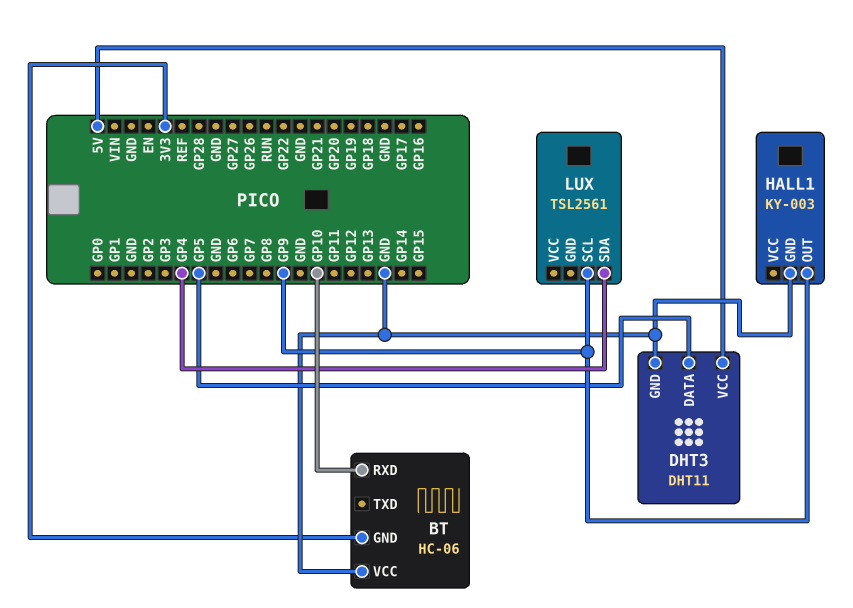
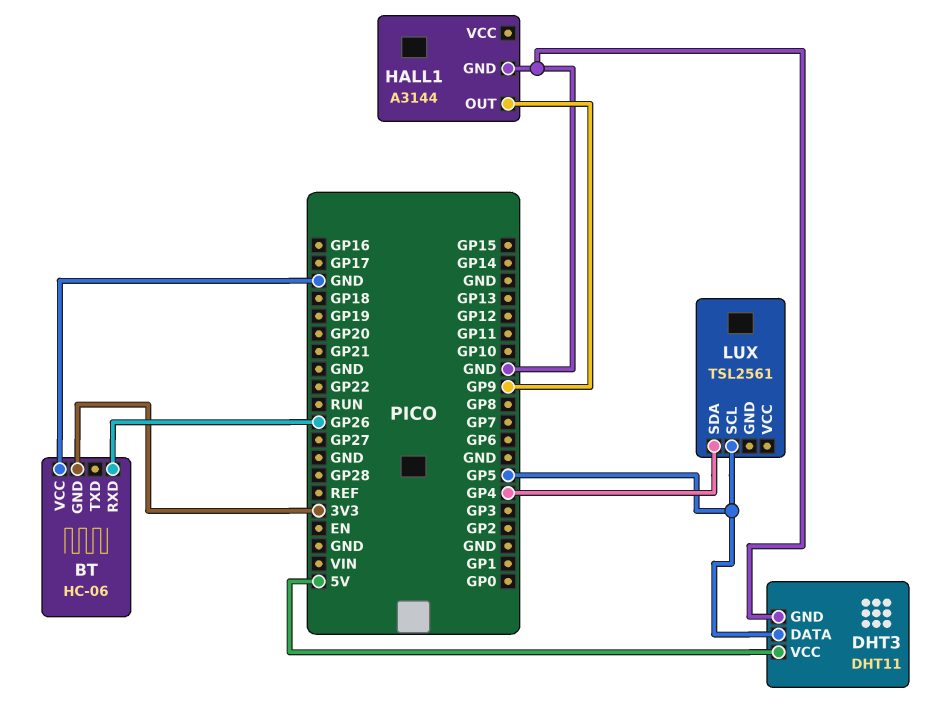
BT pin RXD: GP10 -> GP26
HALL1: KY-003 -> A3144
LUX pin SCL: GP9 -> GP5

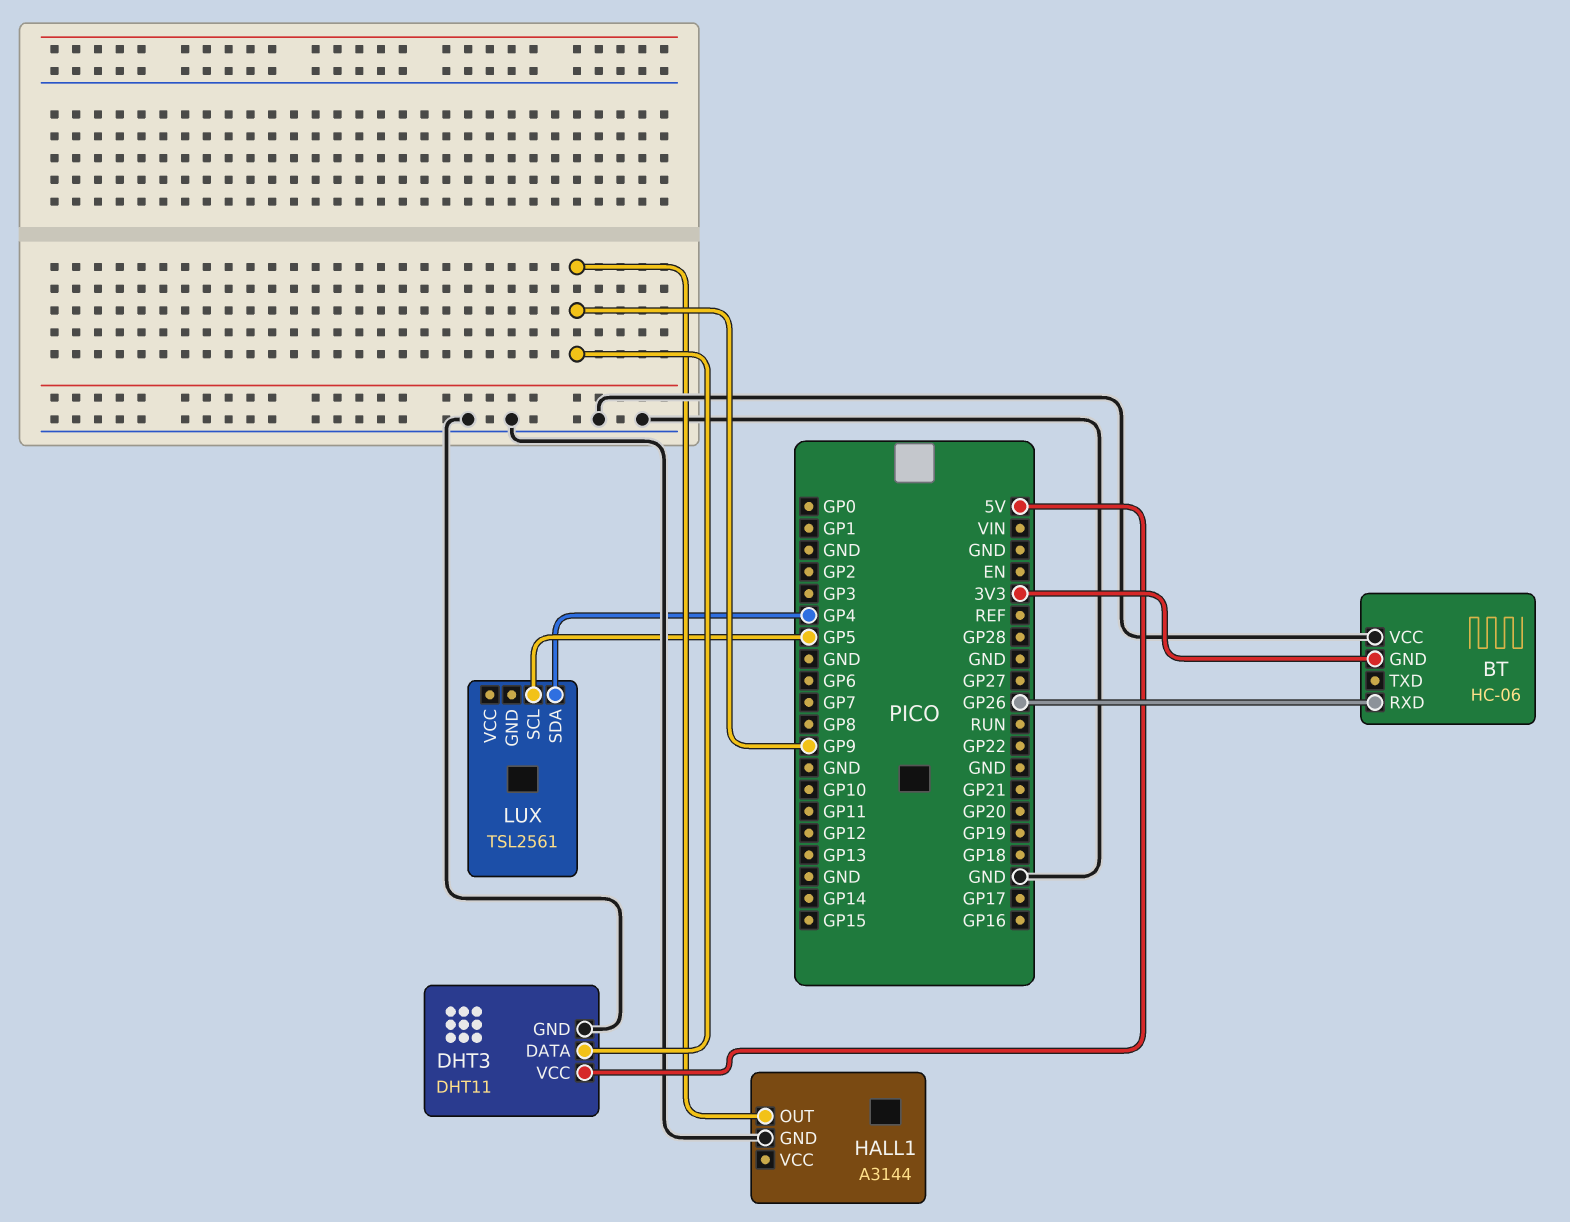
DHT3 pin DATA: GP5 -> GP9

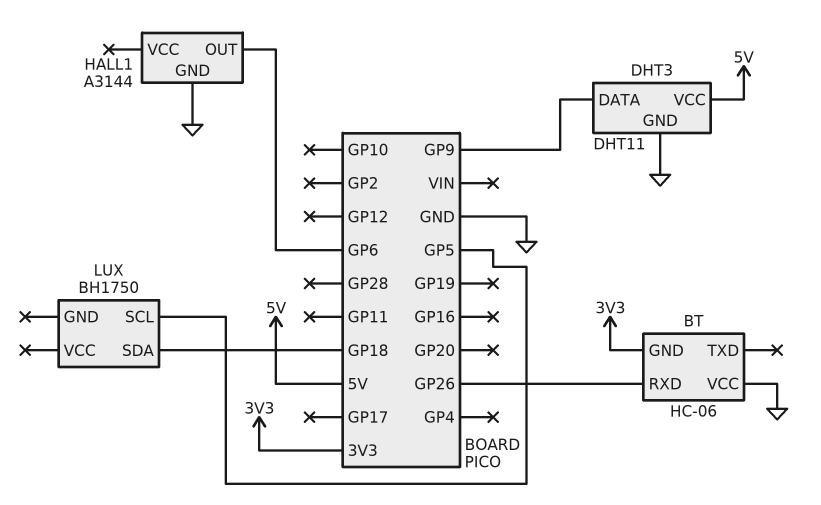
HALL1 pin OUT: GP9 -> GP6
LUX: TSL2561 -> BH1750
LUX pin SDA: GP4 -> GP18

